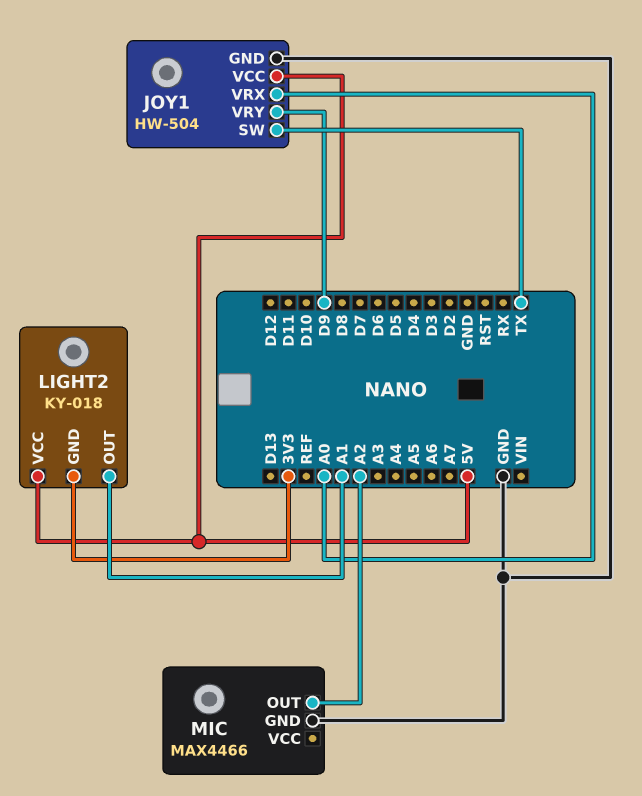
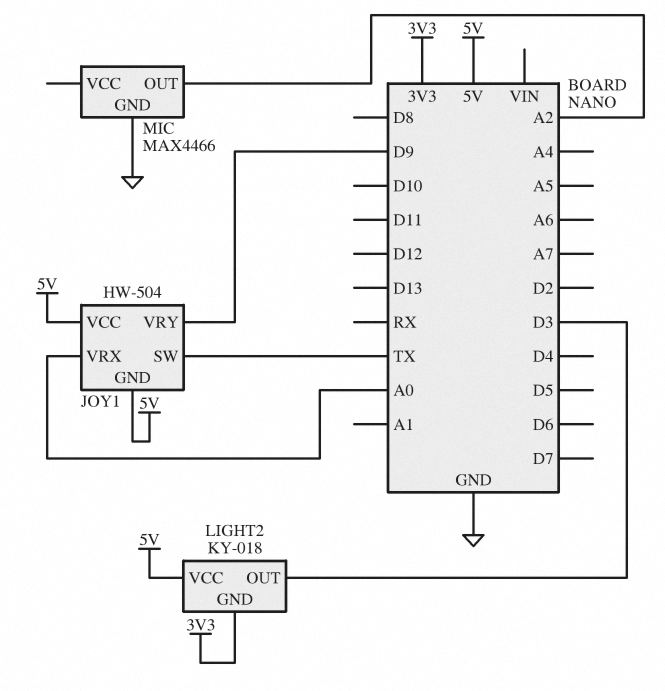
JOY1 pin GND: GND -> 5V
LIGHT2 pin OUT: A1 -> D3

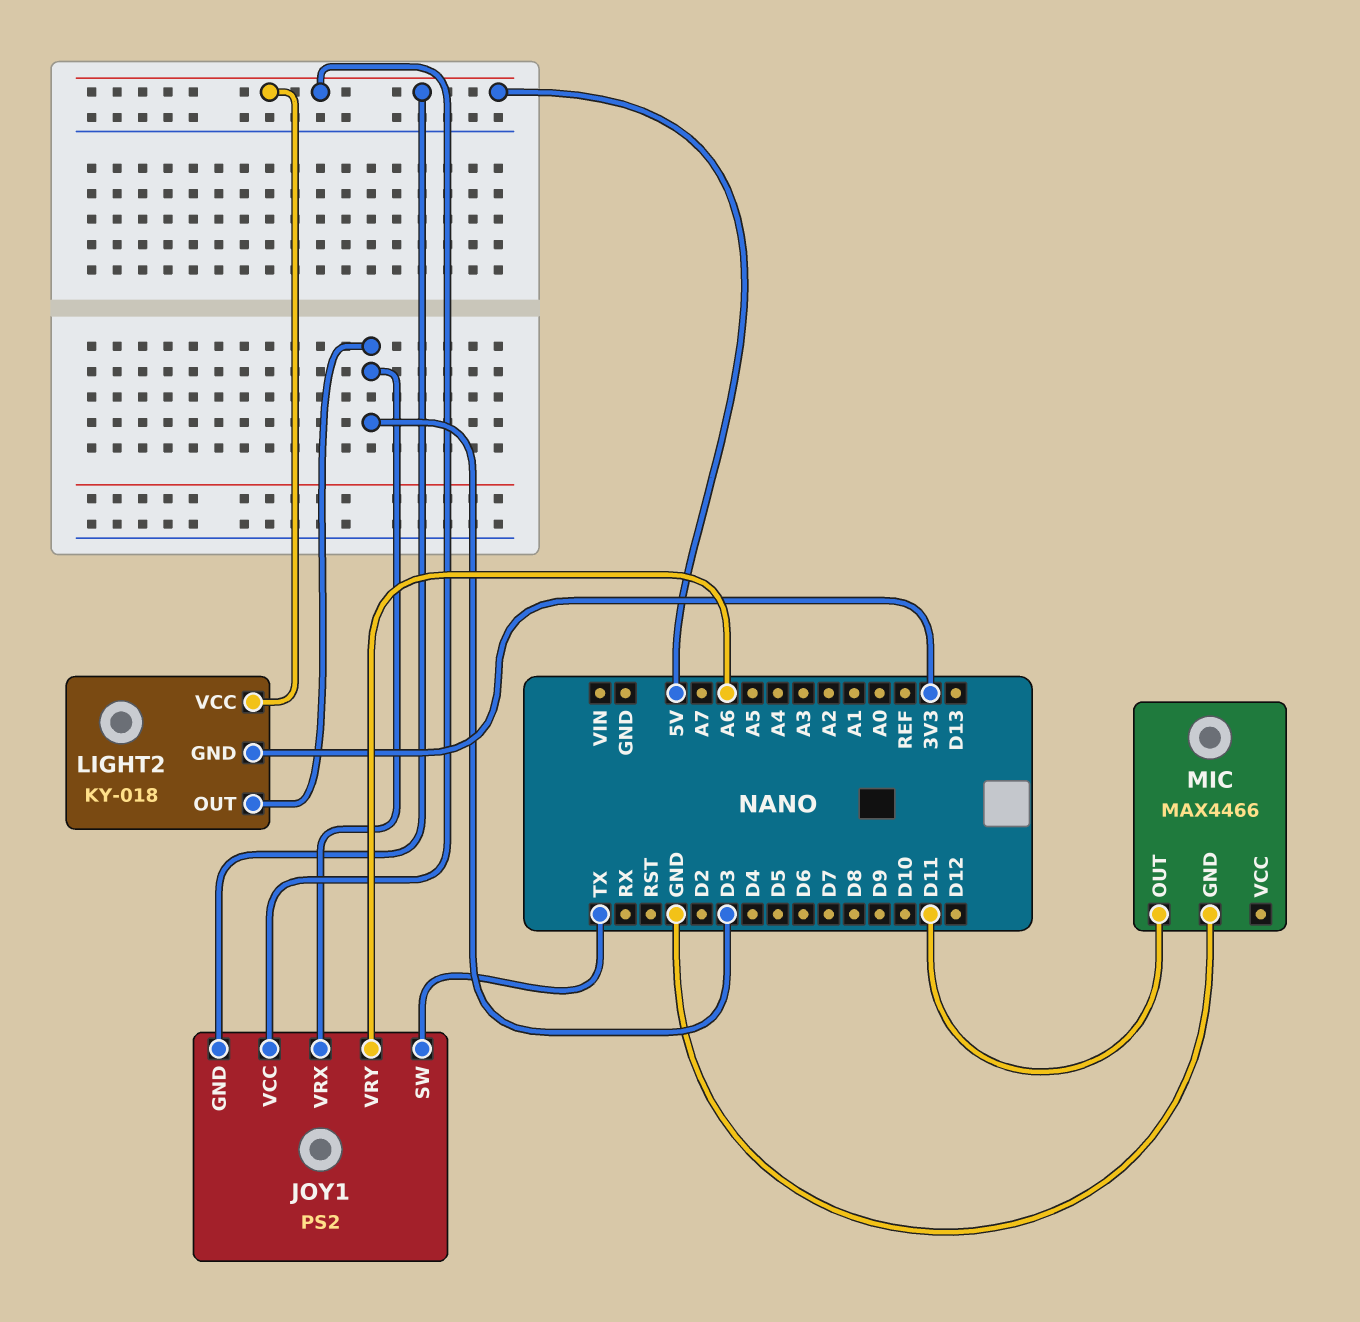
JOY1: HW-504 -> PS2
JOY1 pin VRX: A0 -> D3
JOY1 pin VRY: D9 -> A6
MIC pin OUT: A2 -> D11

